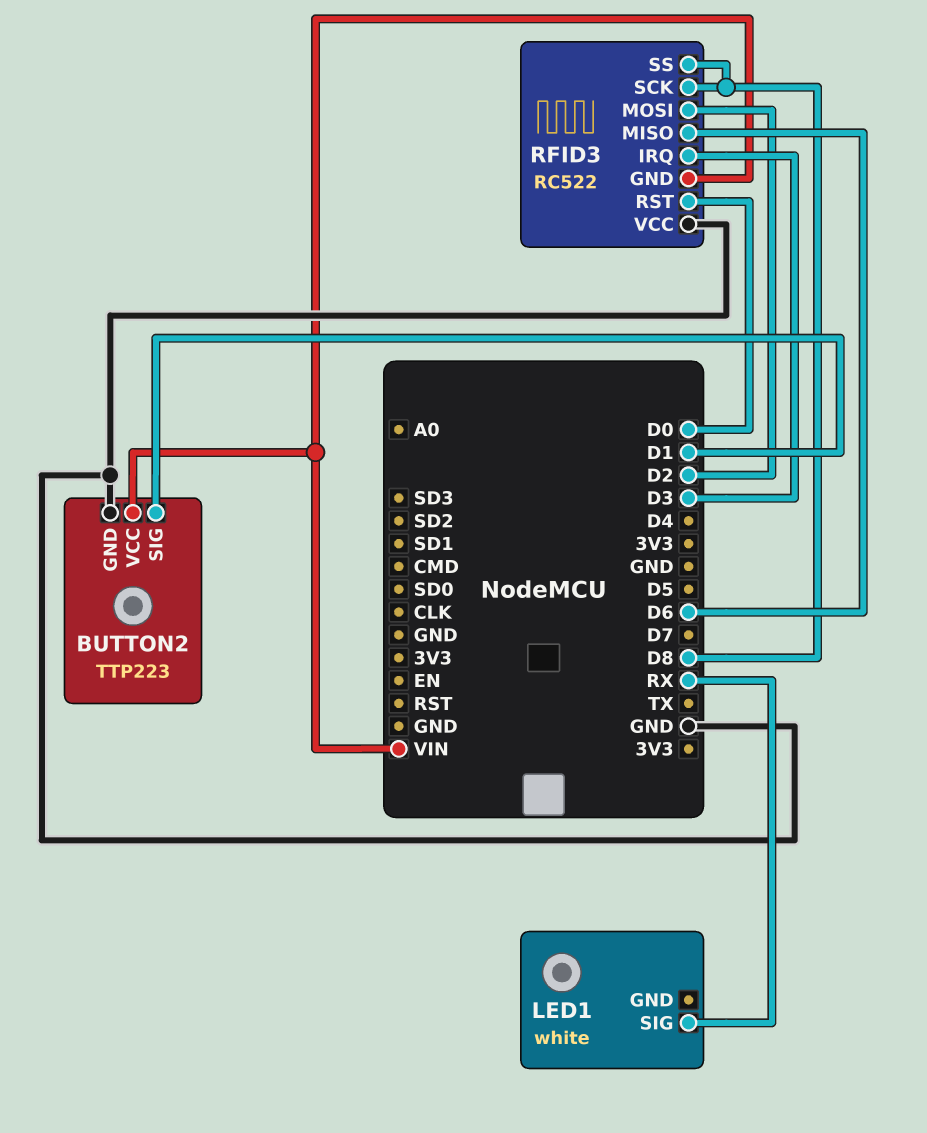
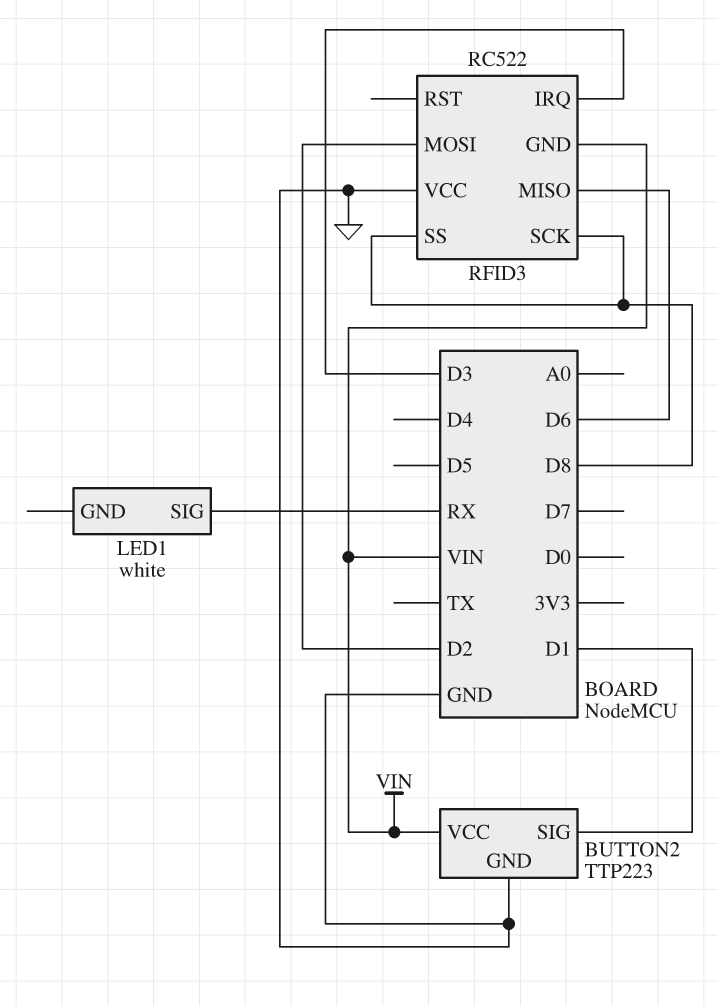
RFID3 pin RST: D0 -> none

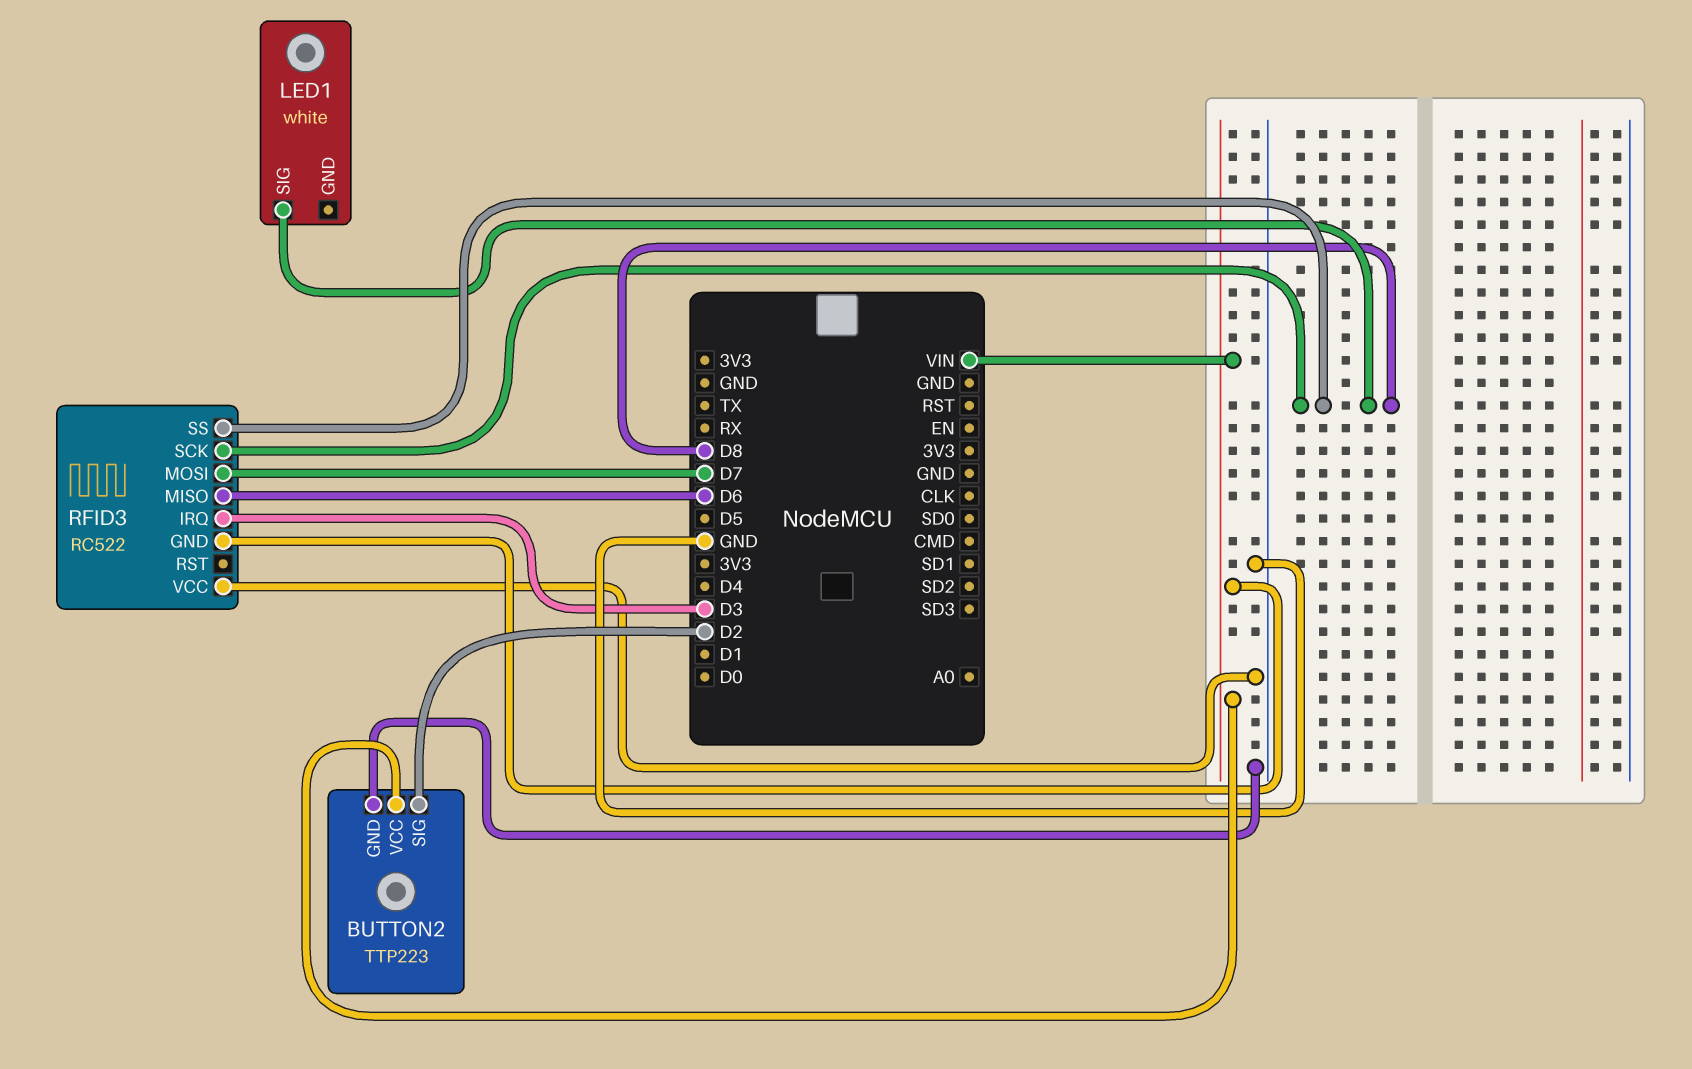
BUTTON2 pin SIG: D1 -> D2
LED1 pin SIG: RX -> D8
RFID3 pin MOSI: D2 -> D7

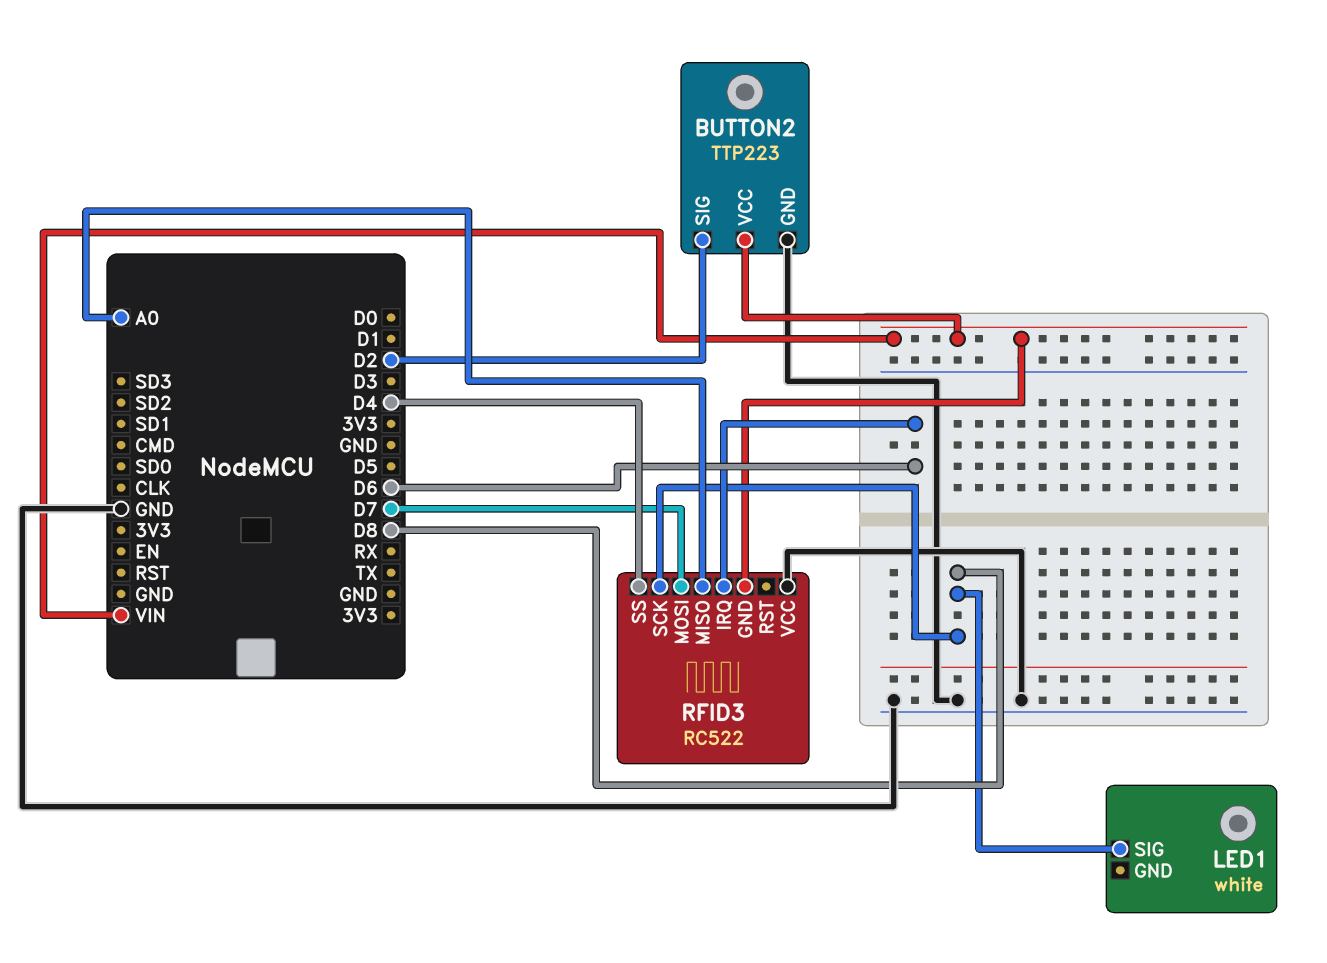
RFID3 pin IRQ: D3 -> D6
RFID3 pin MISO: D6 -> A0
RFID3 pin SS: D8 -> D4

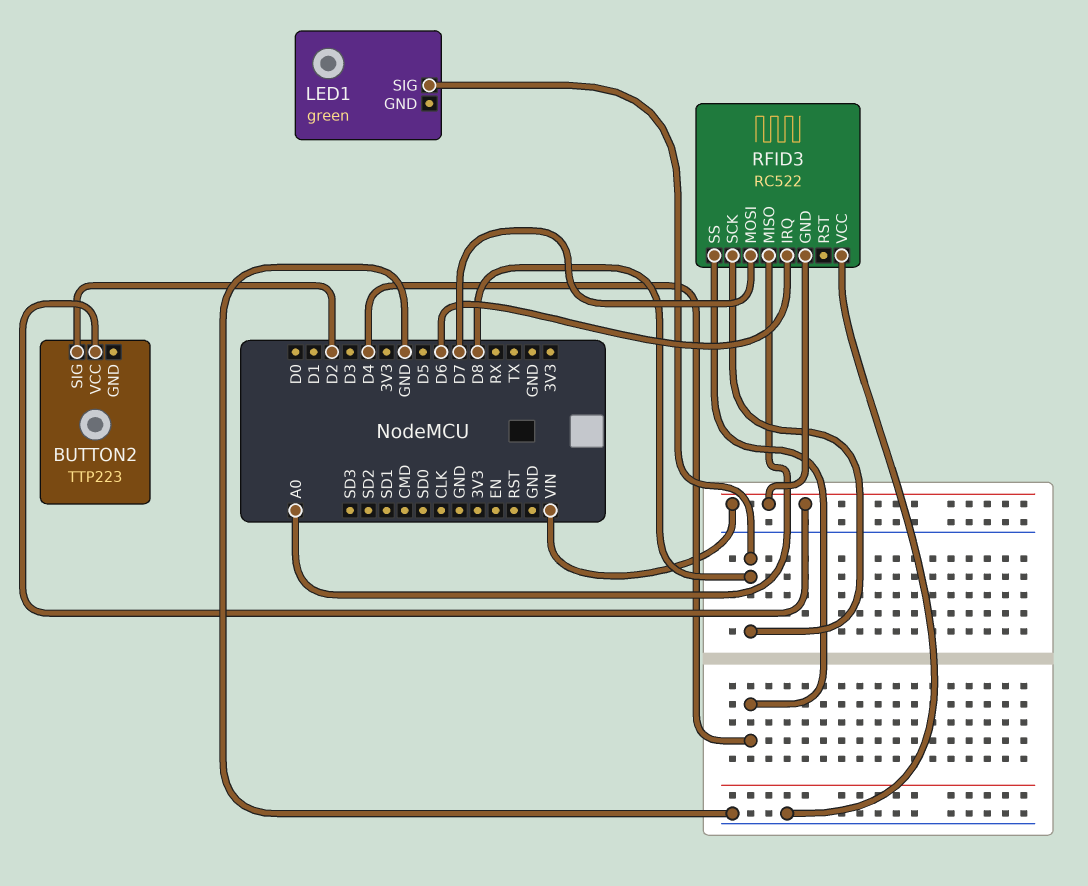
BUTTON2 pin GND: GND -> none
LED1: white -> green

